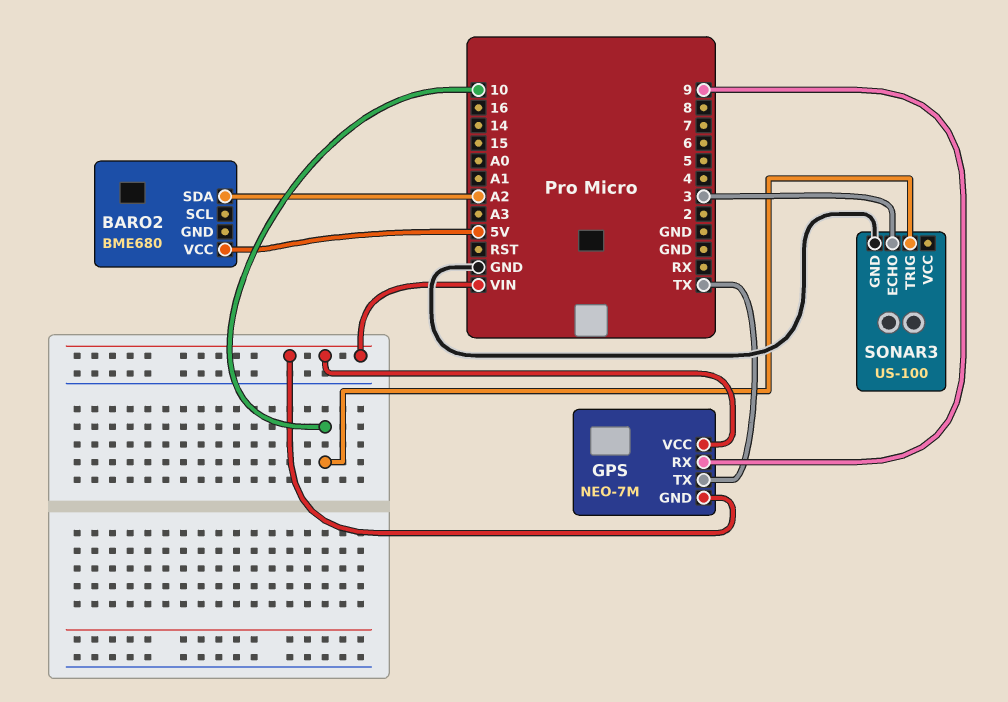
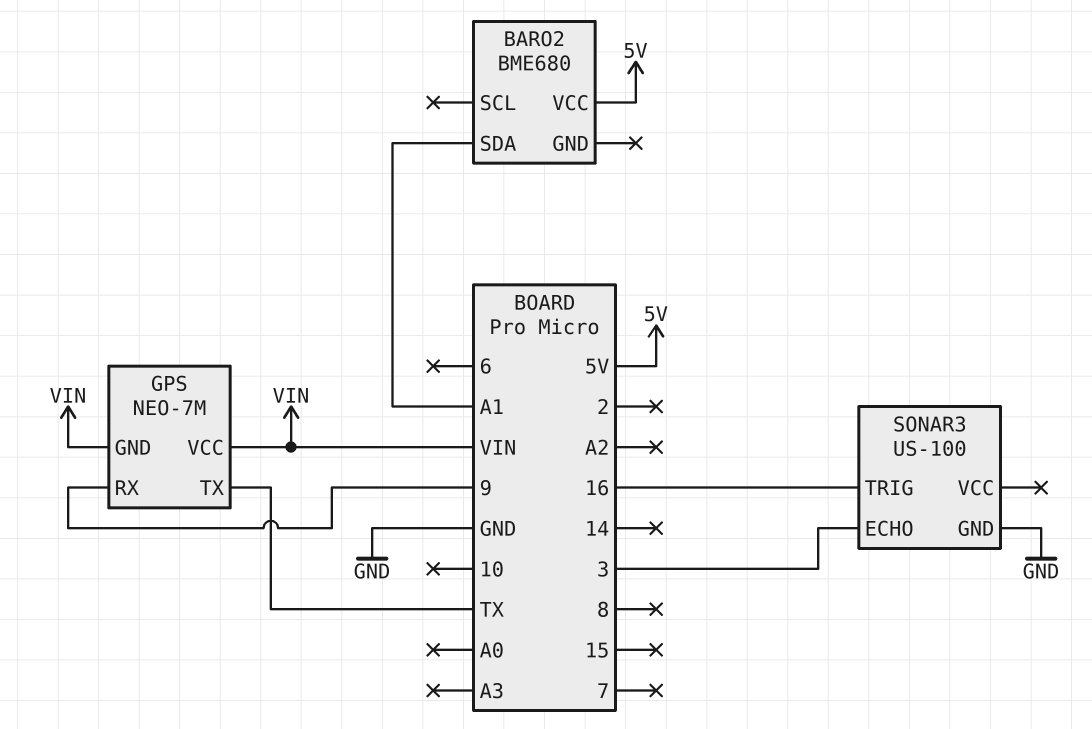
BARO2 pin SDA: A2 -> A1
SONAR3 pin TRIG: 10 -> 16

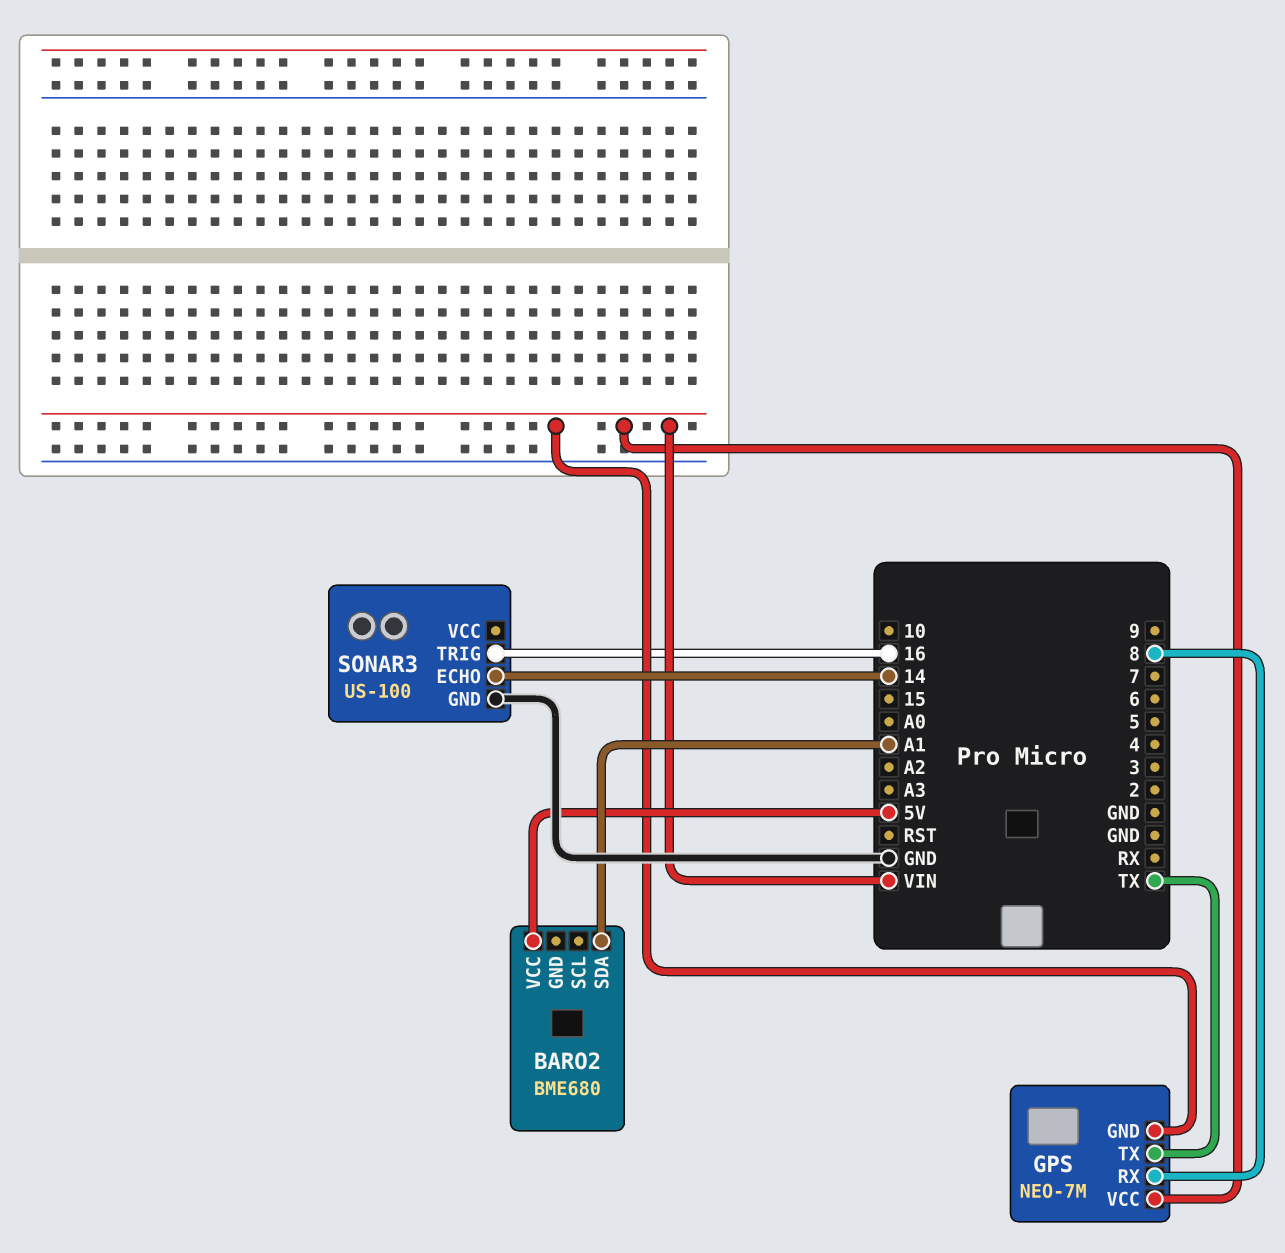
GPS pin RX: 9 -> 8
SONAR3 pin ECHO: 3 -> 14

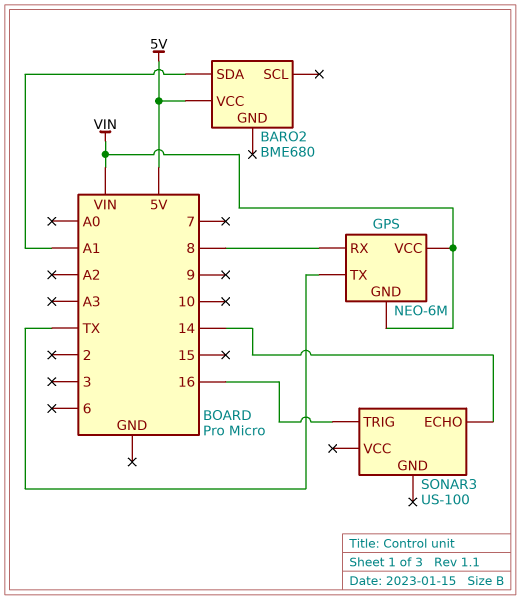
GPS: NEO-7M -> NEO-6M
SONAR3 pin GND: GND -> none

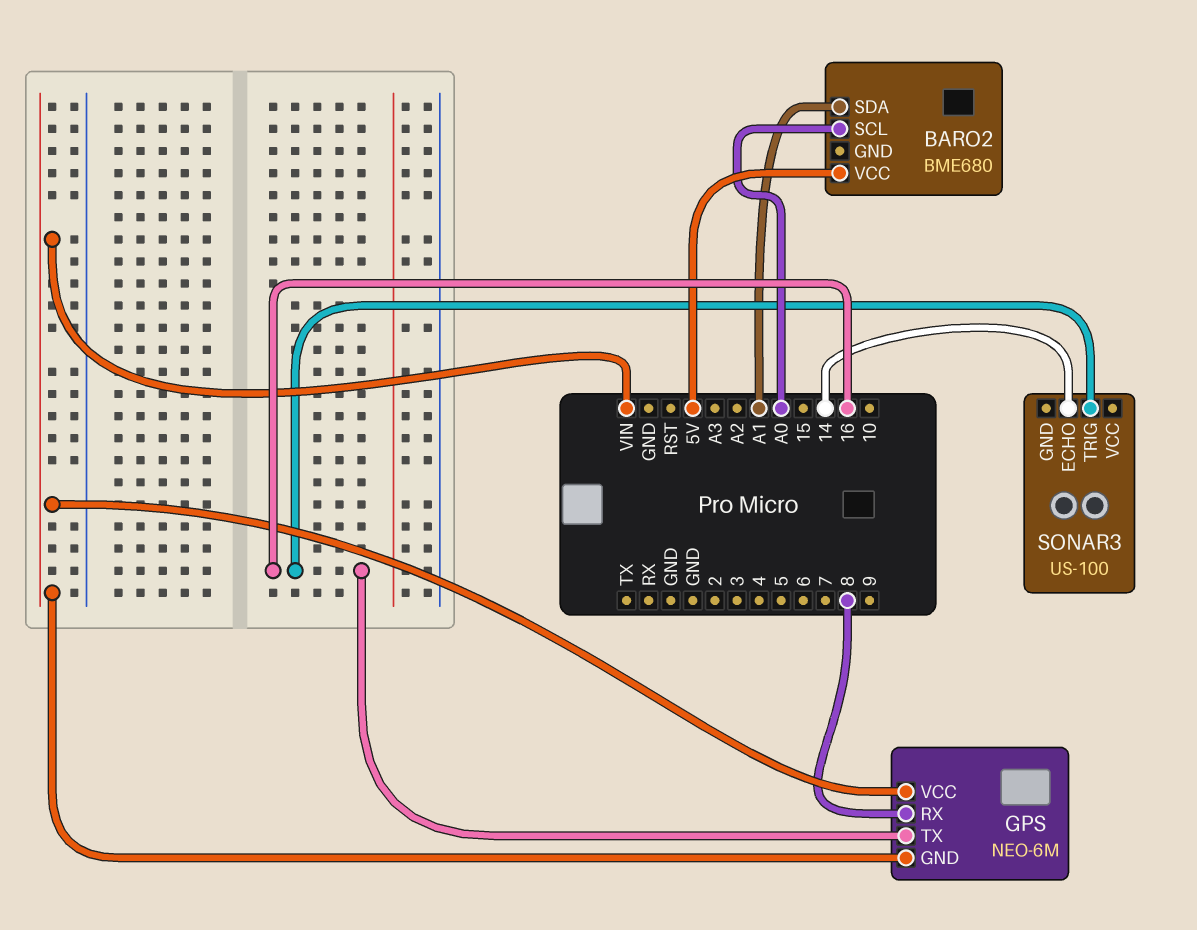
BARO2 pin SCL: none -> A0
GPS pin TX: TX -> 16

